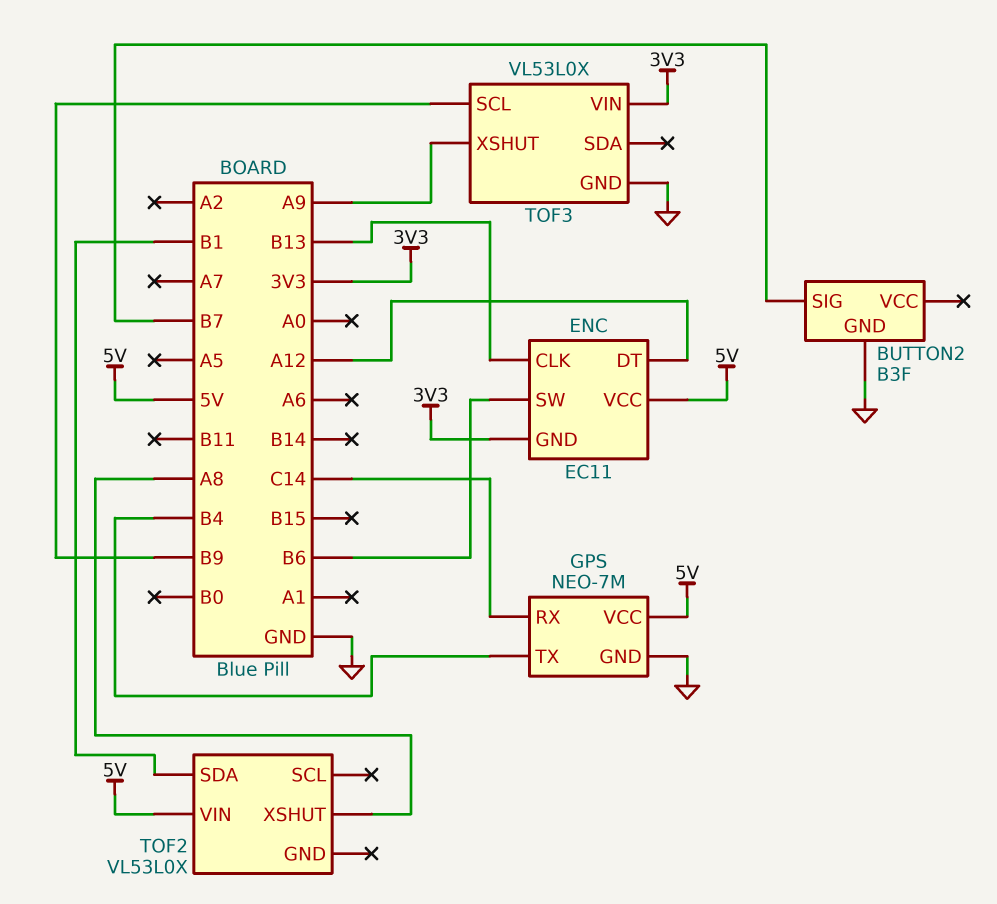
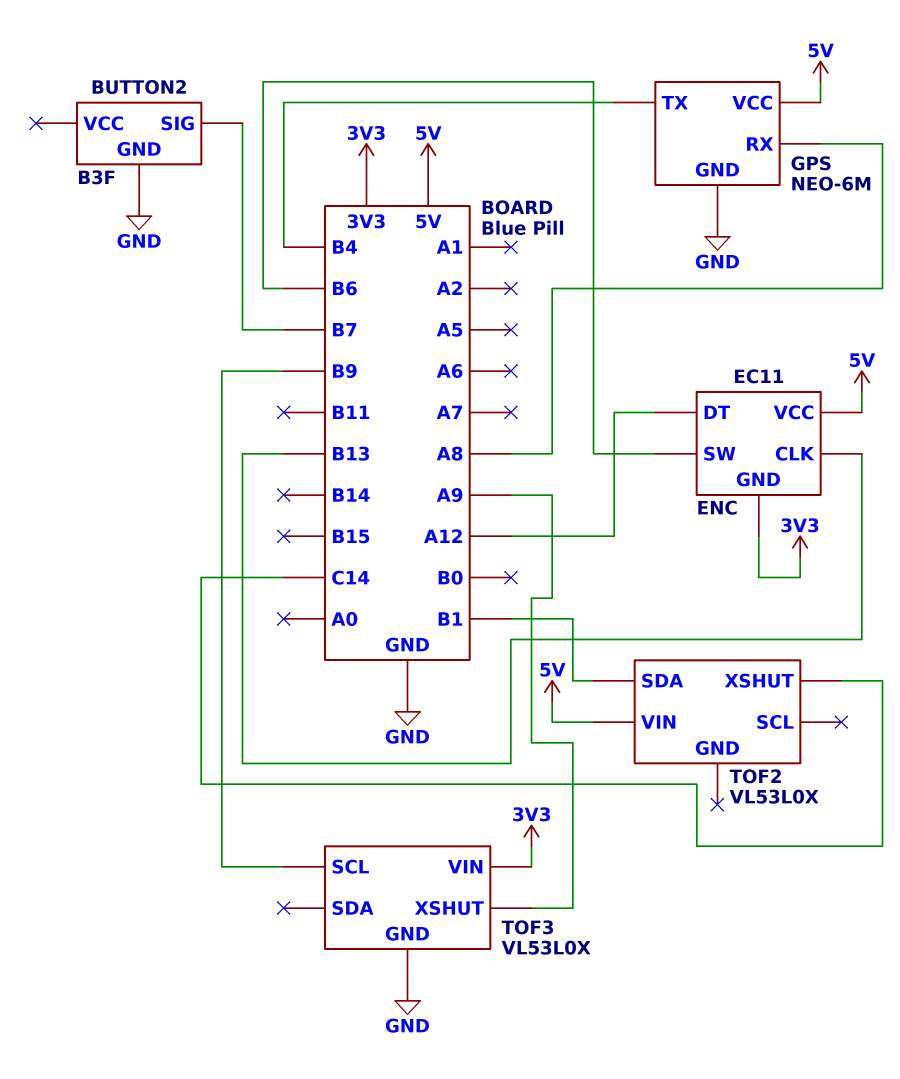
GPS: NEO-7M -> NEO-6M
GPS pin RX: C14 -> A8
TOF2 pin XSHUT: A8 -> C14

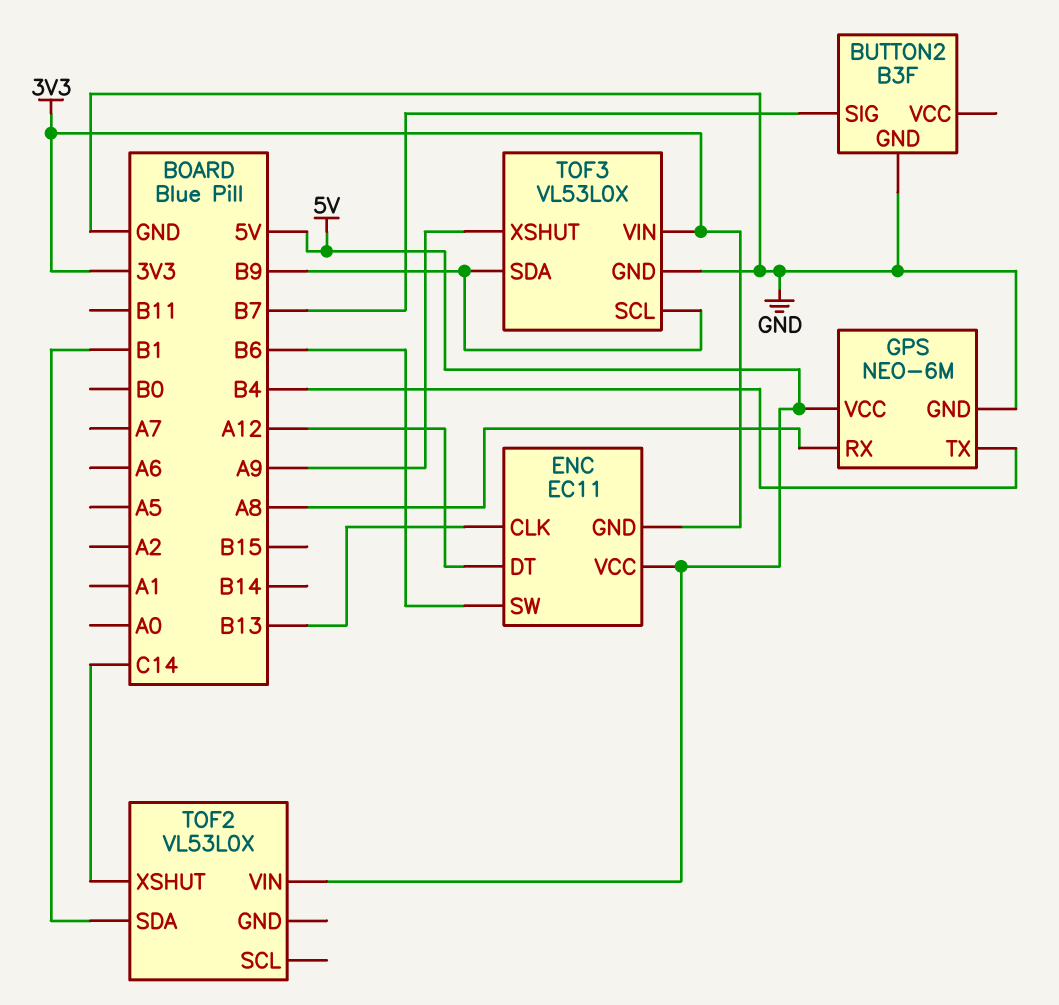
TOF3 pin SDA: none -> B9

